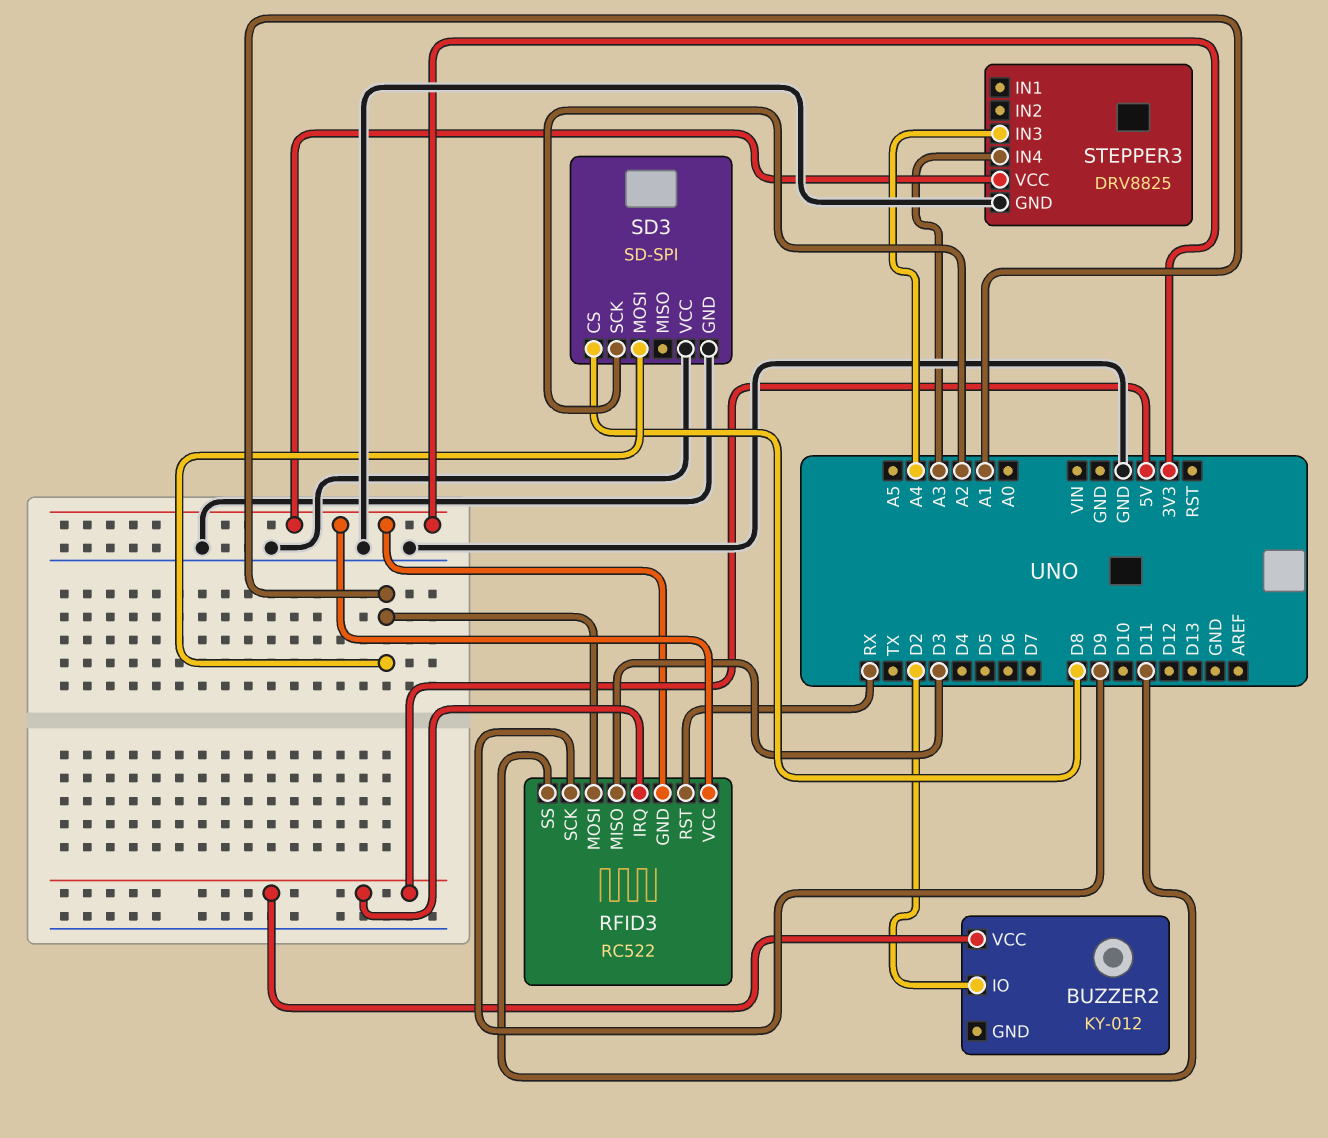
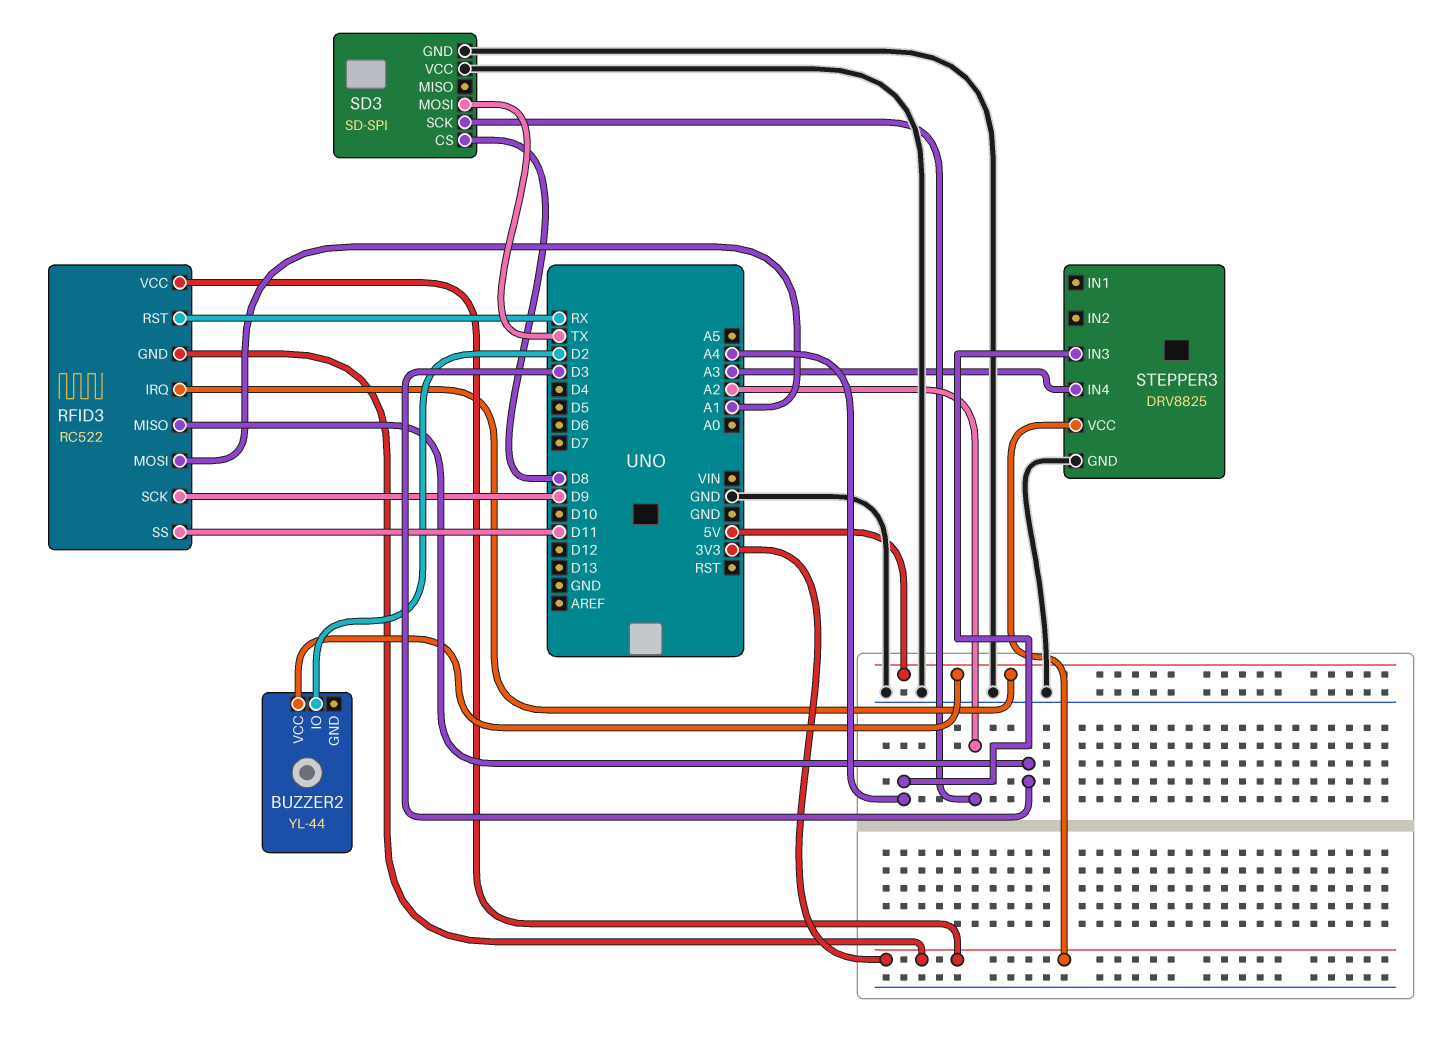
BUZZER2: KY-012 -> YL-44
SD3 pin MOSI: A1 -> TX

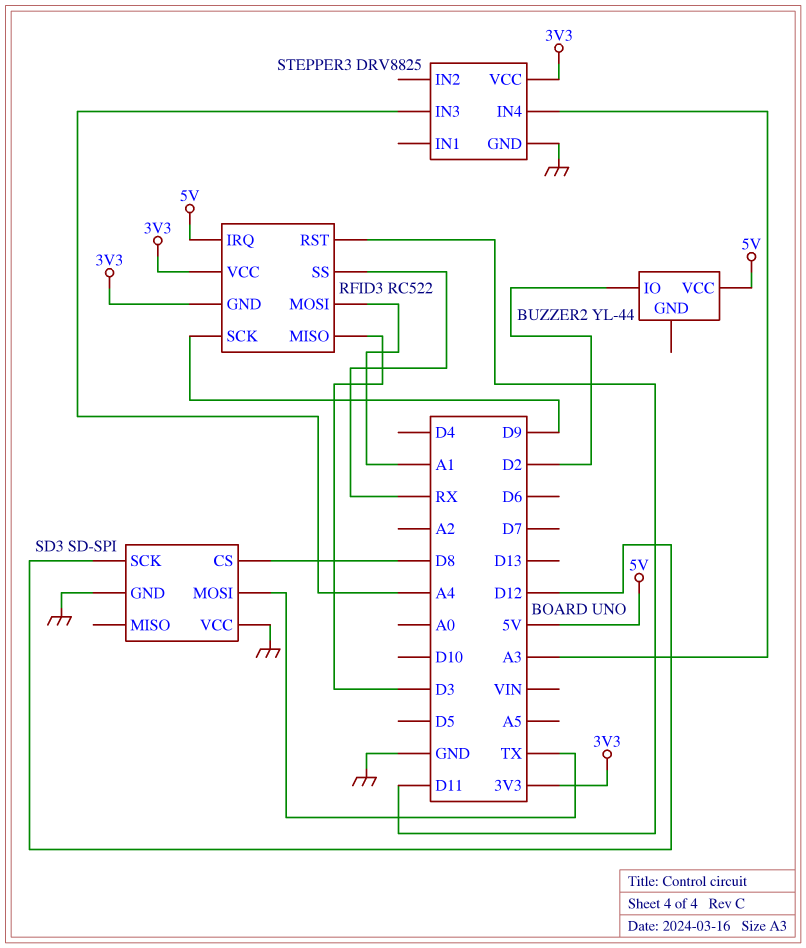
RFID3 pin RST: RX -> D11
RFID3 pin SS: D11 -> RX
SD3 pin SCK: A2 -> D12

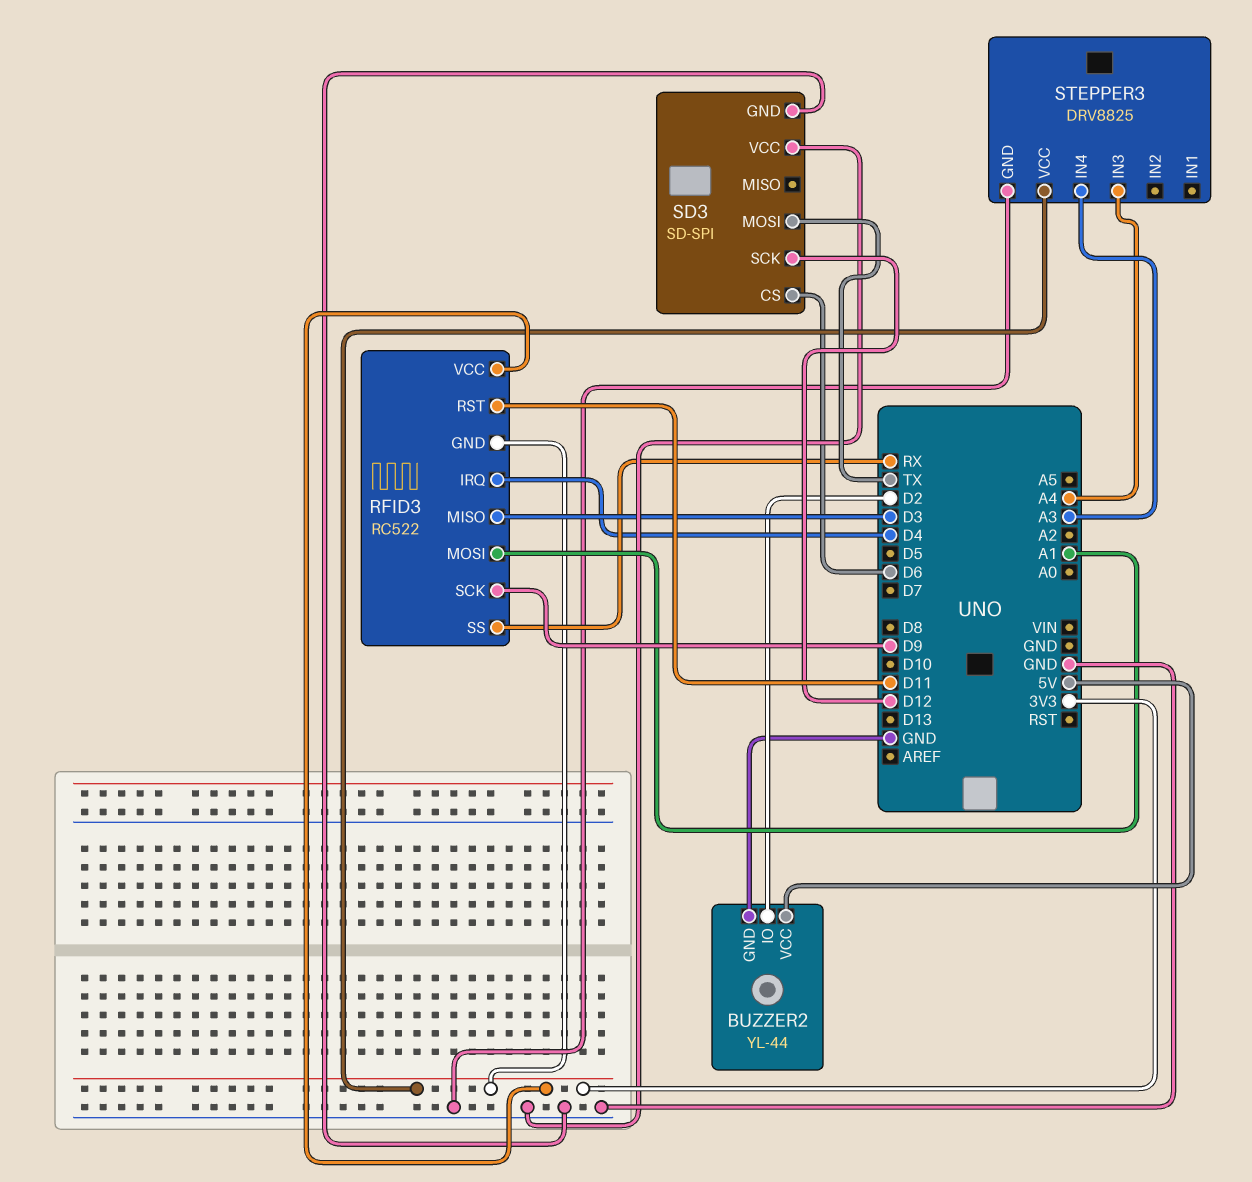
BUZZER2 pin GND: none -> GND
RFID3 pin IRQ: 5V -> D4
SD3 pin CS: D8 -> D6

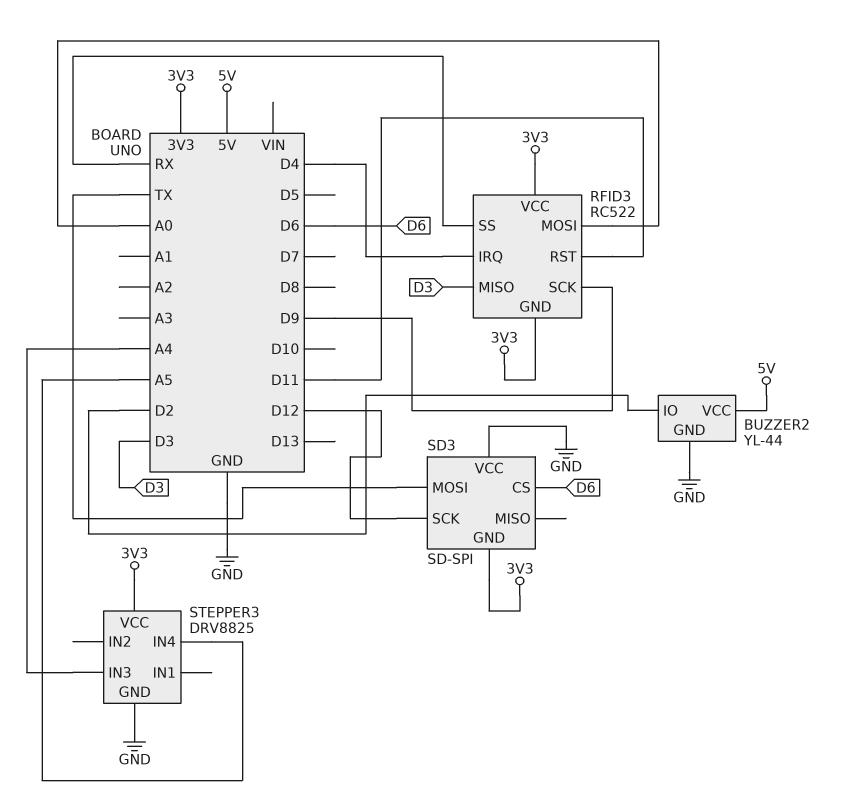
RFID3 pin MOSI: A1 -> A0
SD3 pin GND: GND -> 3V3
STEPPER3 pin IN4: A3 -> A5

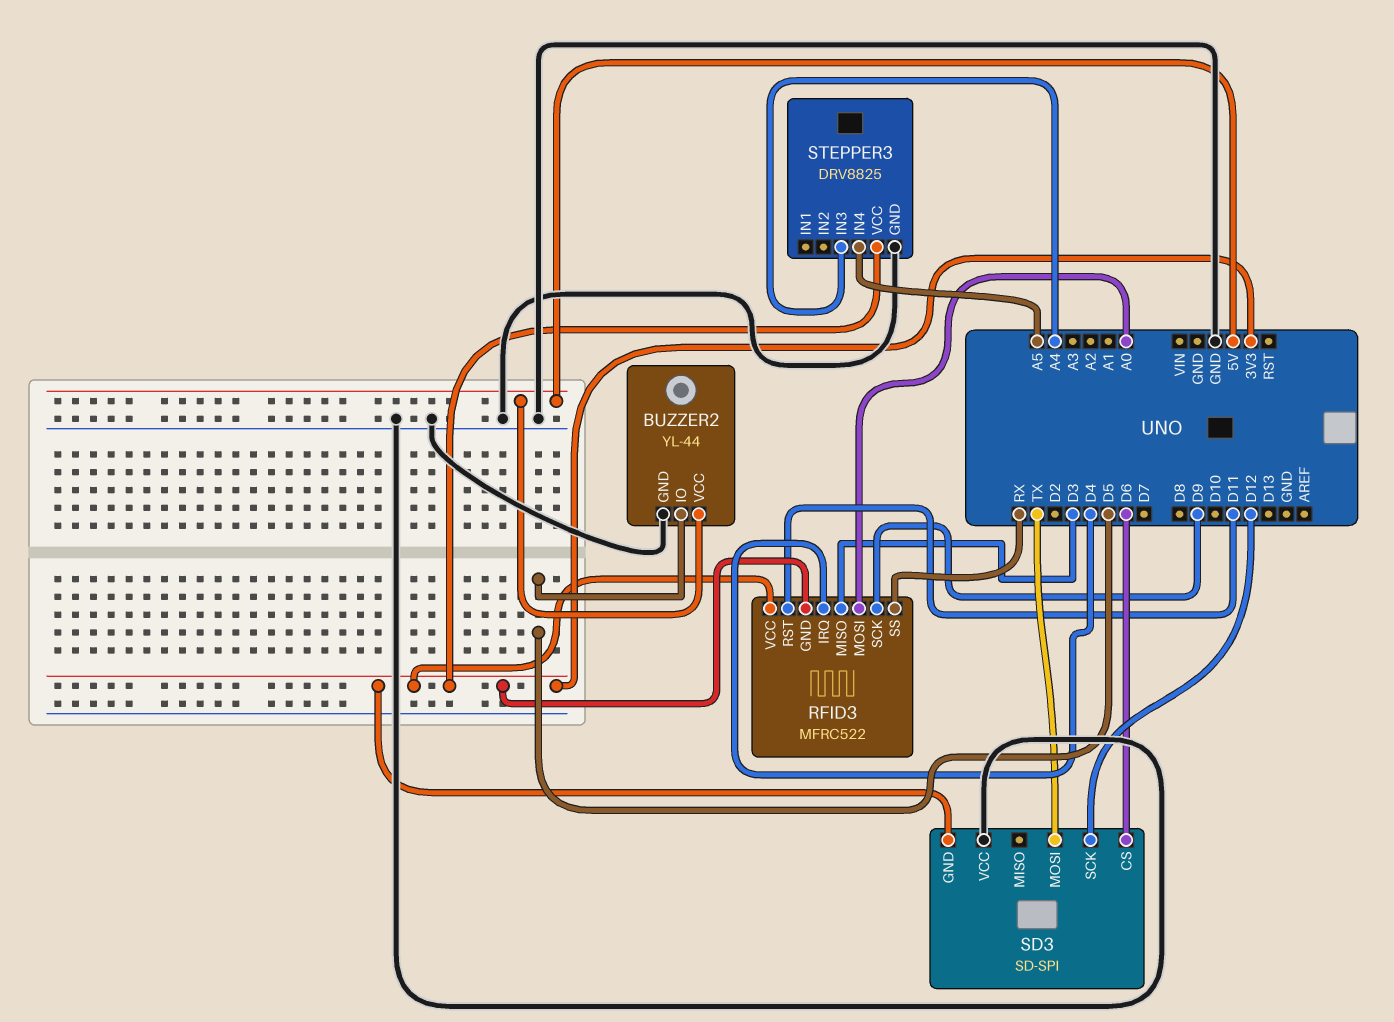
BUZZER2 pin IO: D2 -> D5
RFID3: RC522 -> MFRC522

